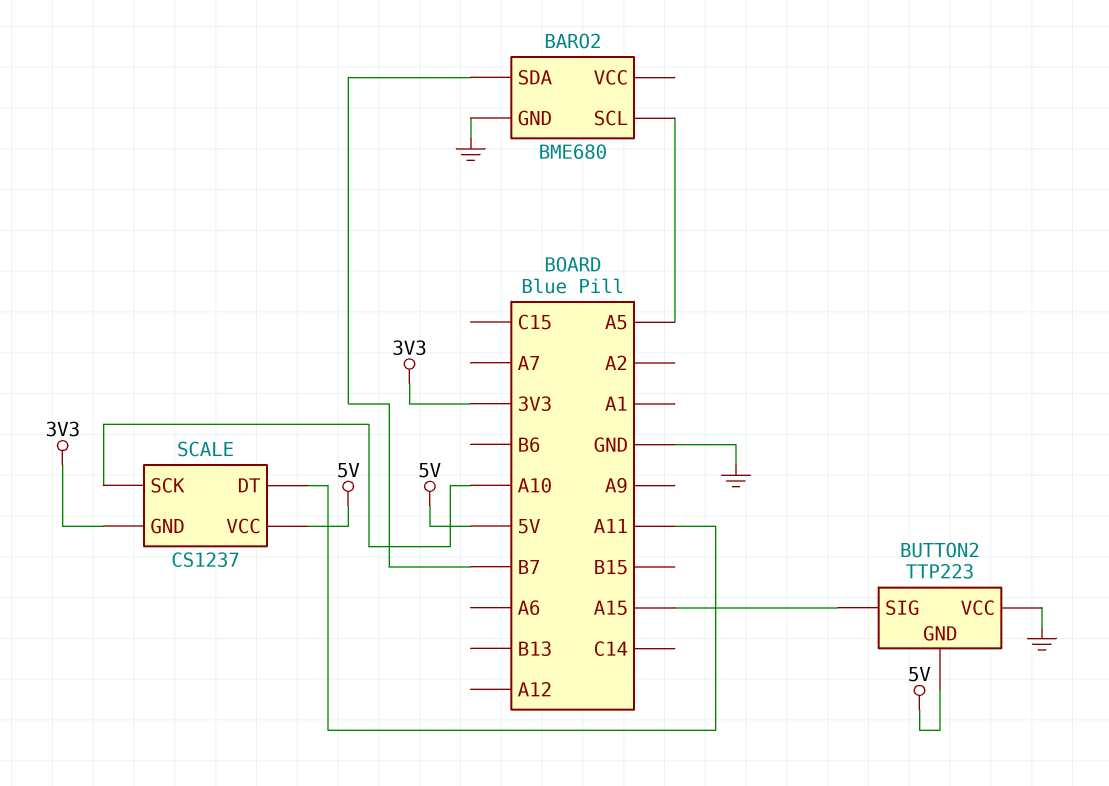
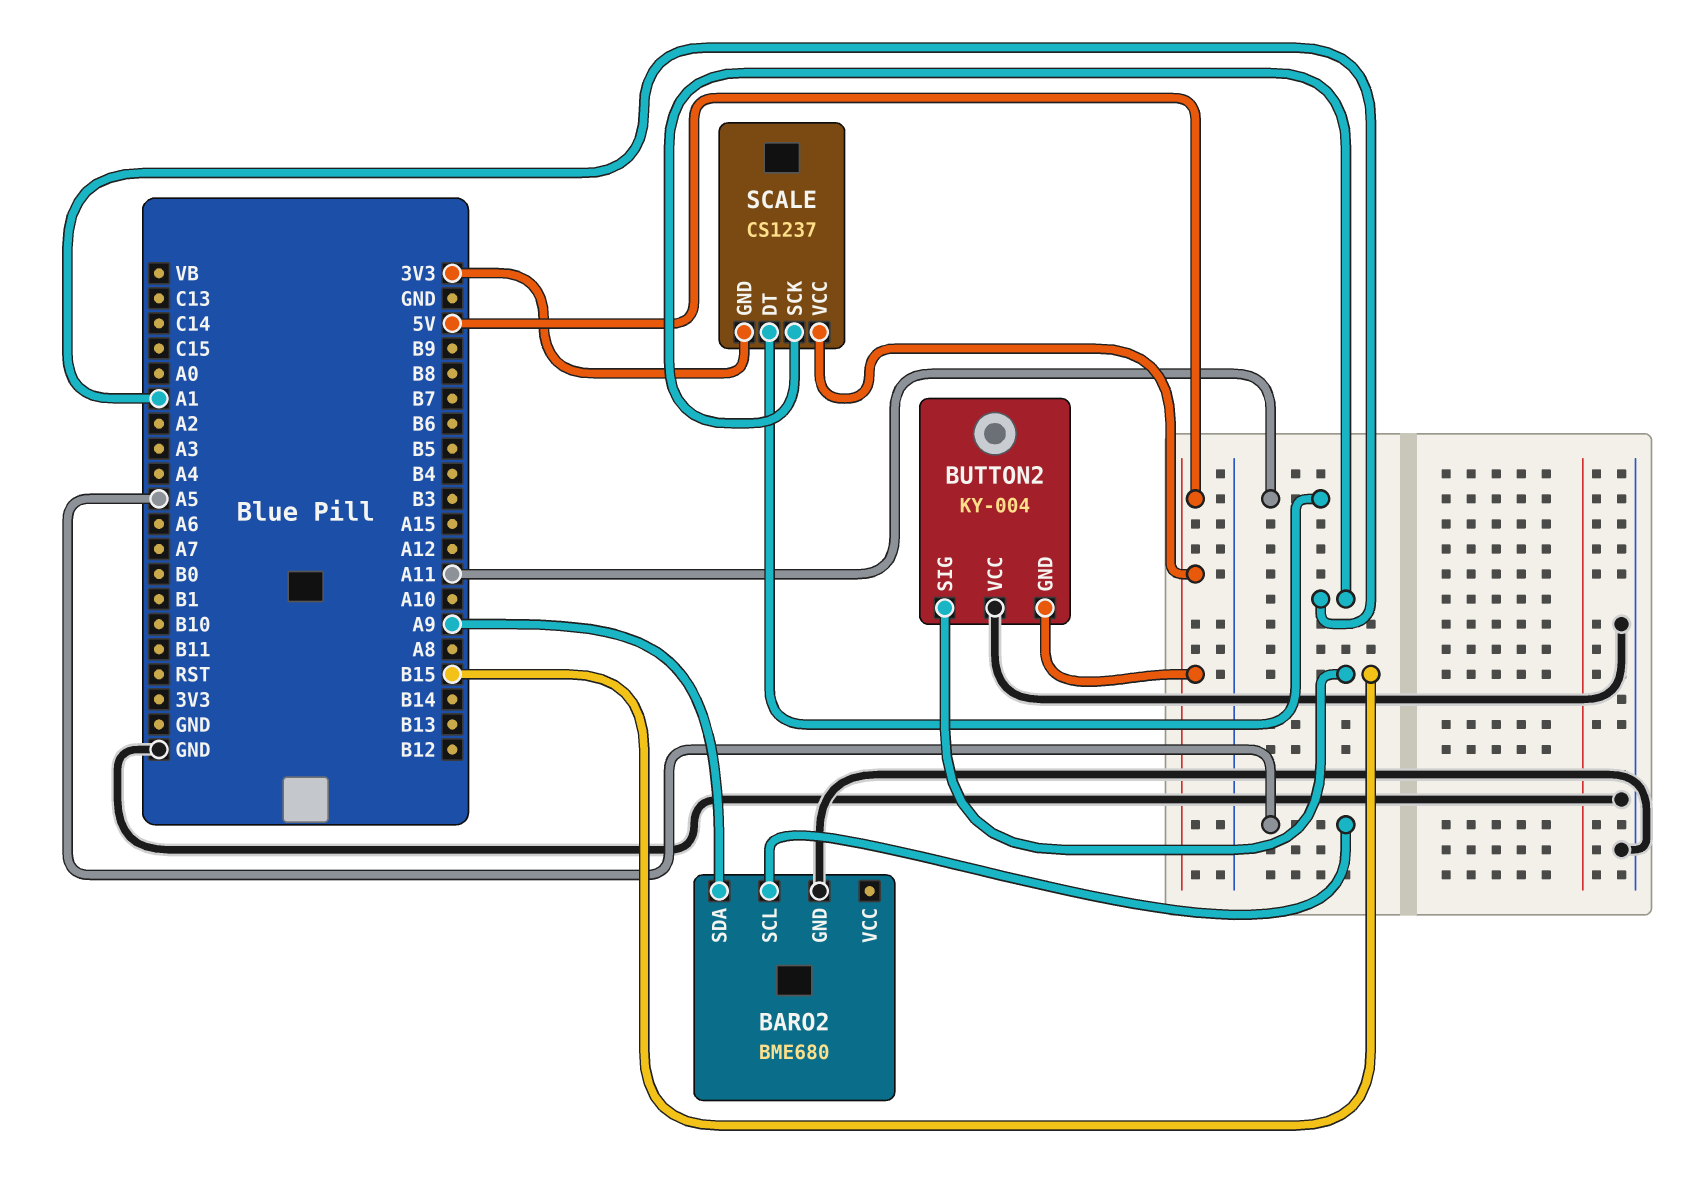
BARO2 pin SDA: B7 -> A9
BUTTON2: TTP223 -> KY-004
BUTTON2 pin SIG: A15 -> B15
SCALE pin SCK: A10 -> A1

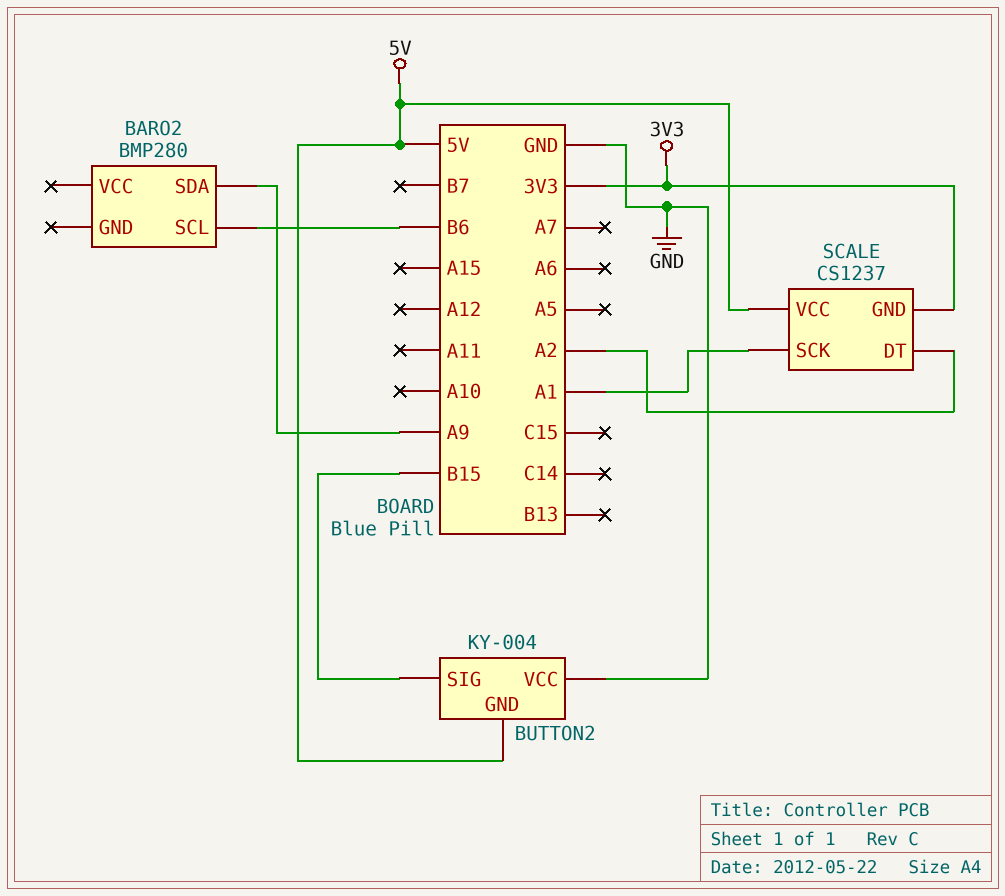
BARO2: BME680 -> BMP280
BARO2 pin GND: GND -> none
BARO2 pin SCL: A5 -> B6
SCALE pin DT: A11 -> A2

